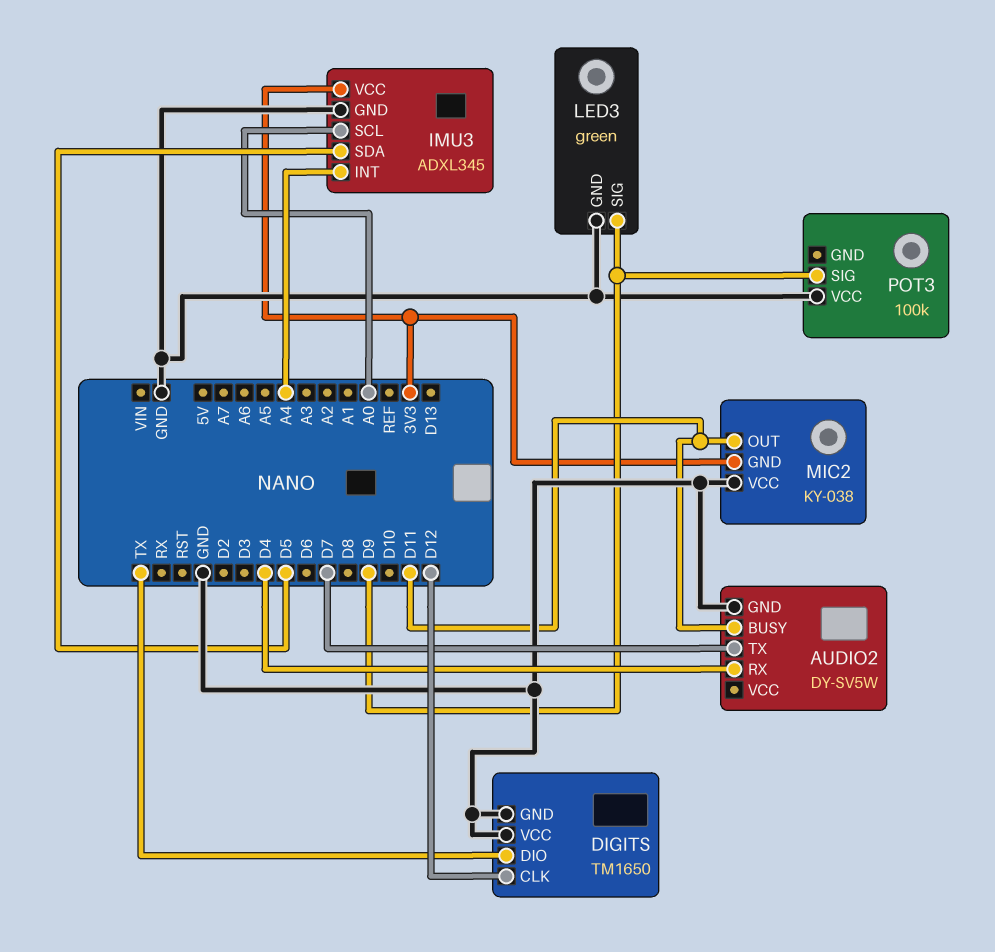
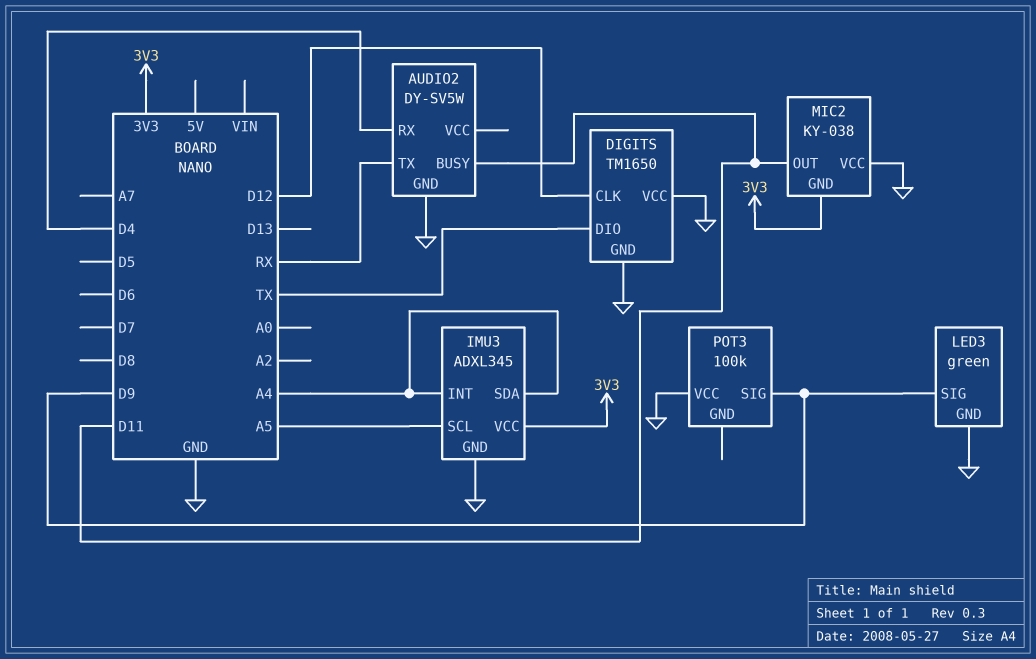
AUDIO2 pin TX: D7 -> RX
IMU3 pin SCL: A0 -> A5
IMU3 pin SDA: D5 -> A4

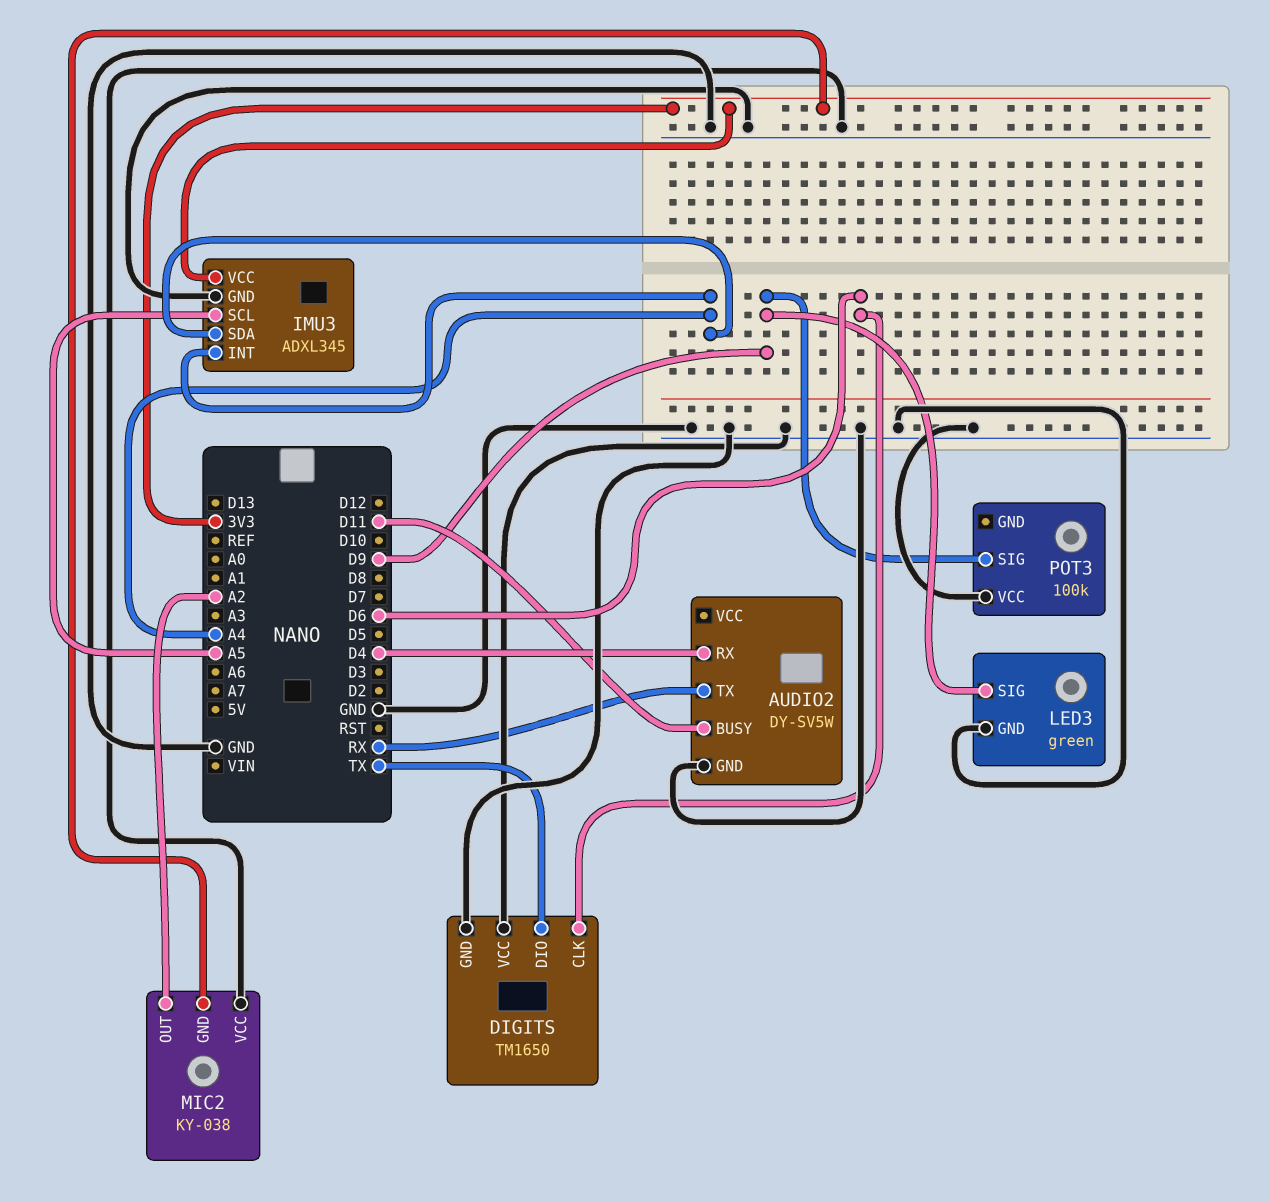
DIGITS pin CLK: D12 -> D6
MIC2 pin OUT: D11 -> A2

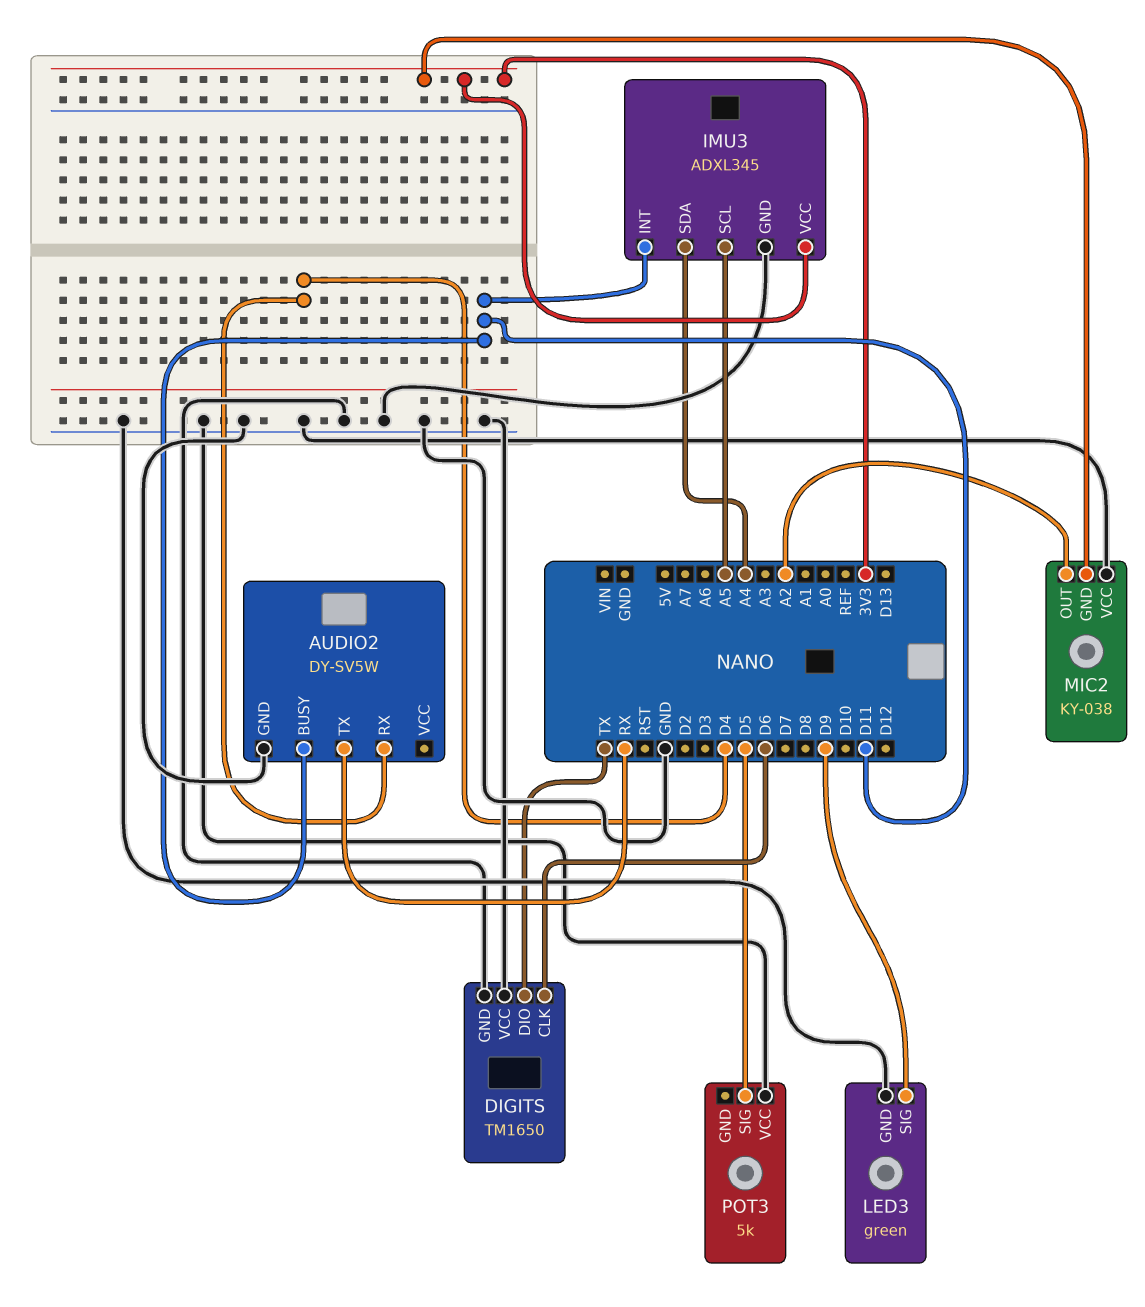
IMU3 pin INT: A4 -> D11
POT3: 100k -> 5k
POT3 pin SIG: D9 -> D5

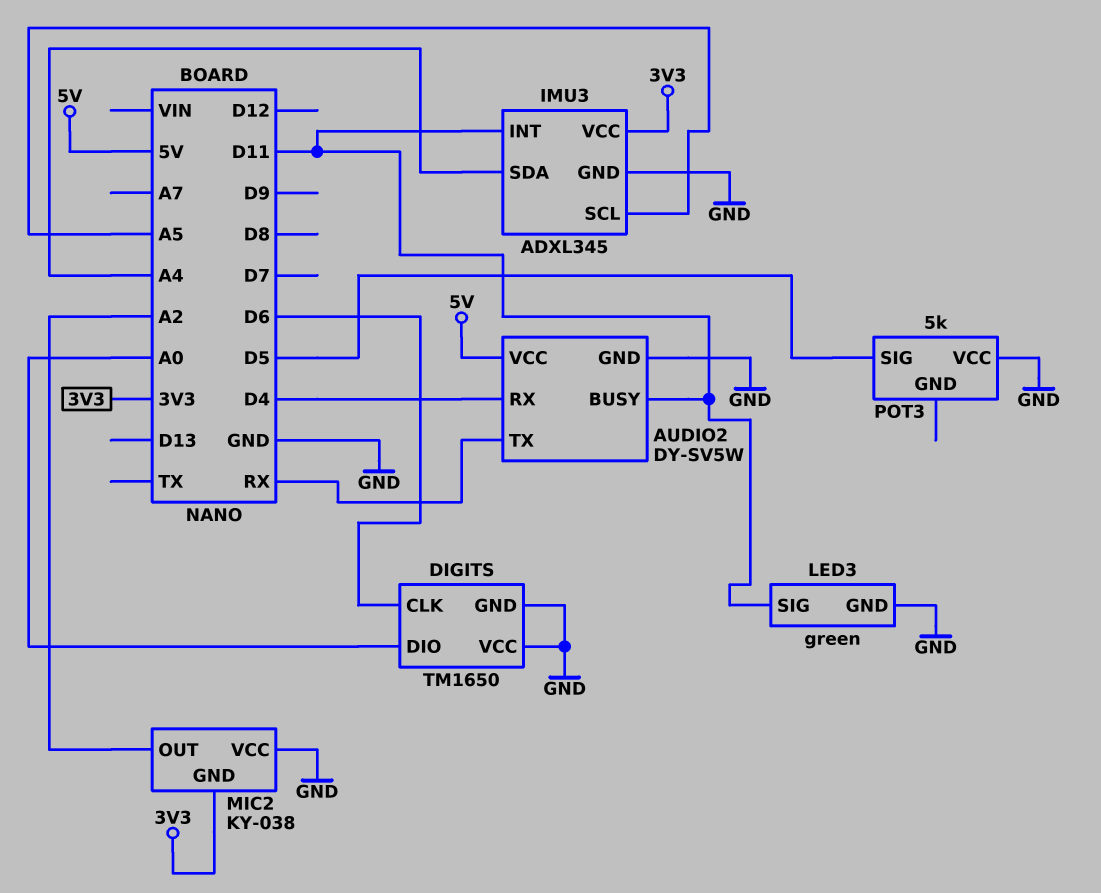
AUDIO2 pin VCC: none -> 5V
DIGITS pin DIO: TX -> A0
LED3 pin SIG: D9 -> D11

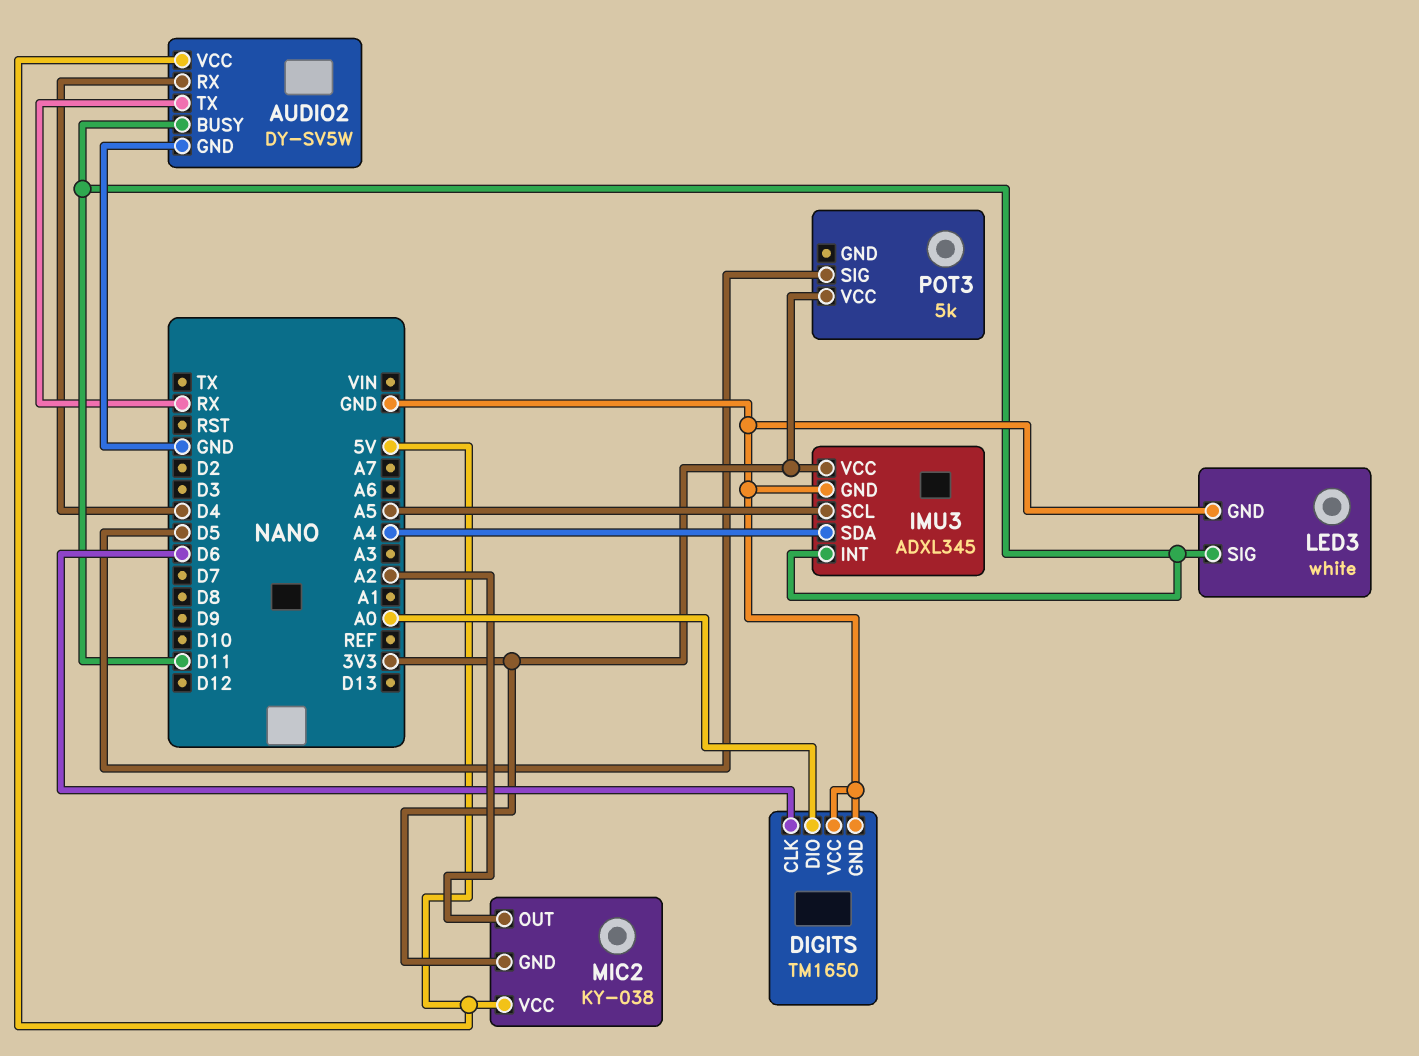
LED3: green -> white
MIC2 pin VCC: GND -> 5V
POT3 pin VCC: GND -> 3V3

